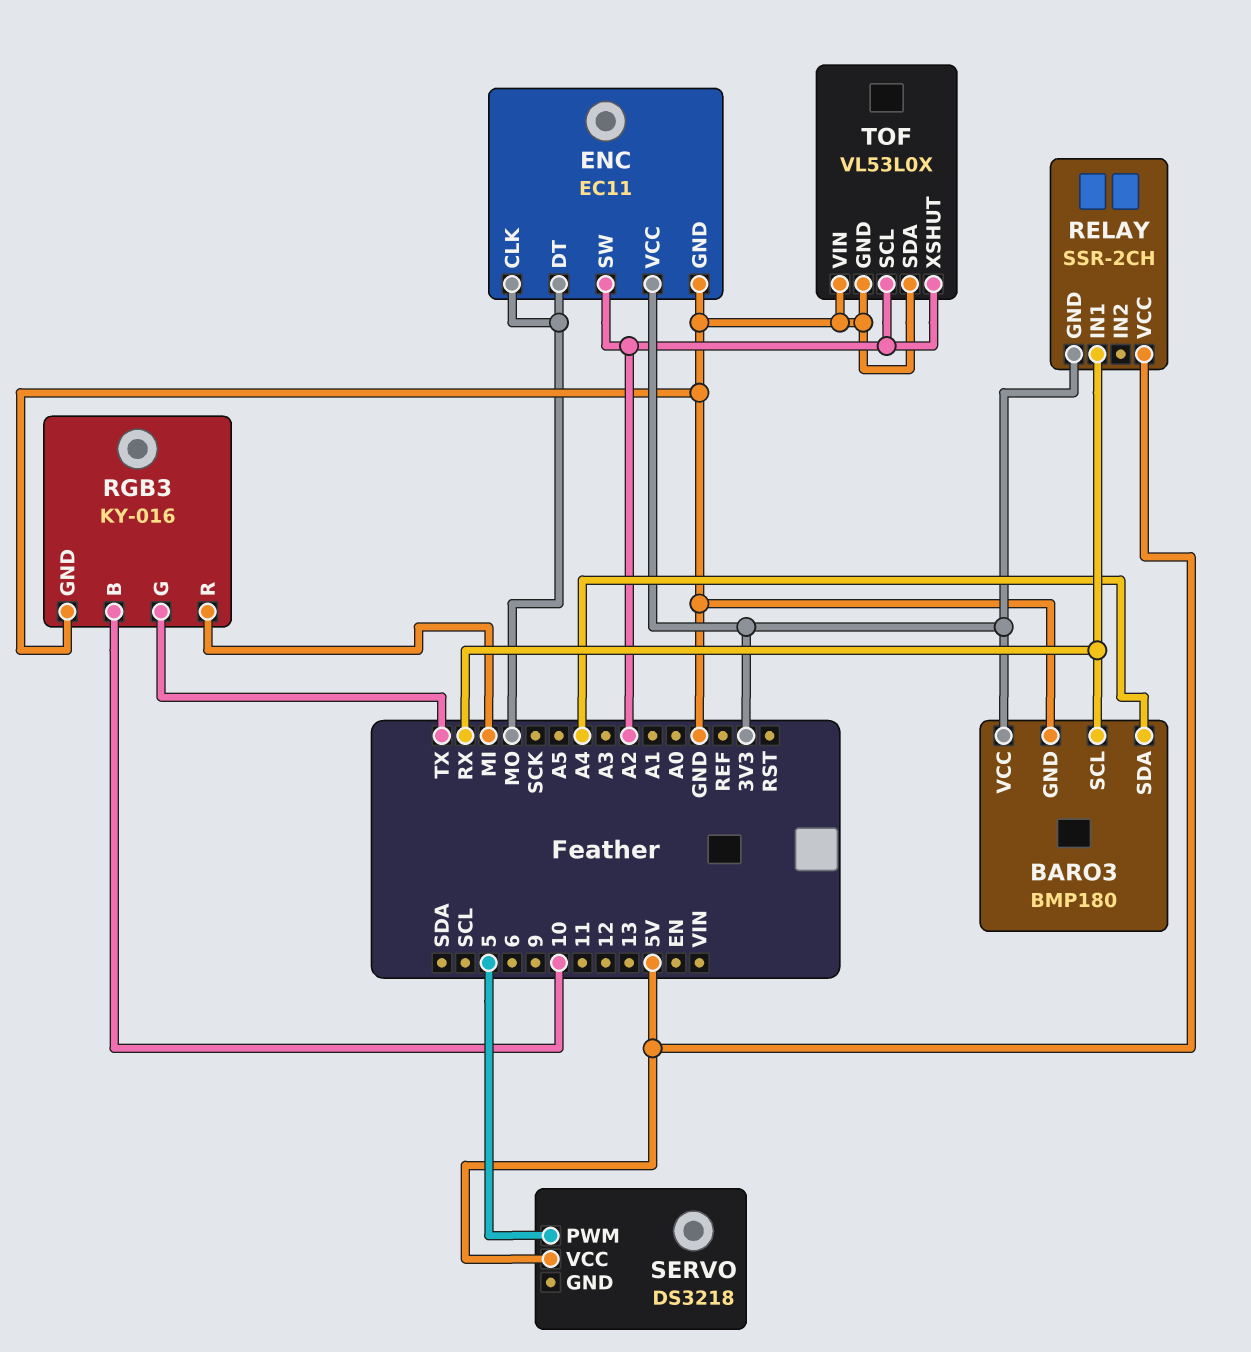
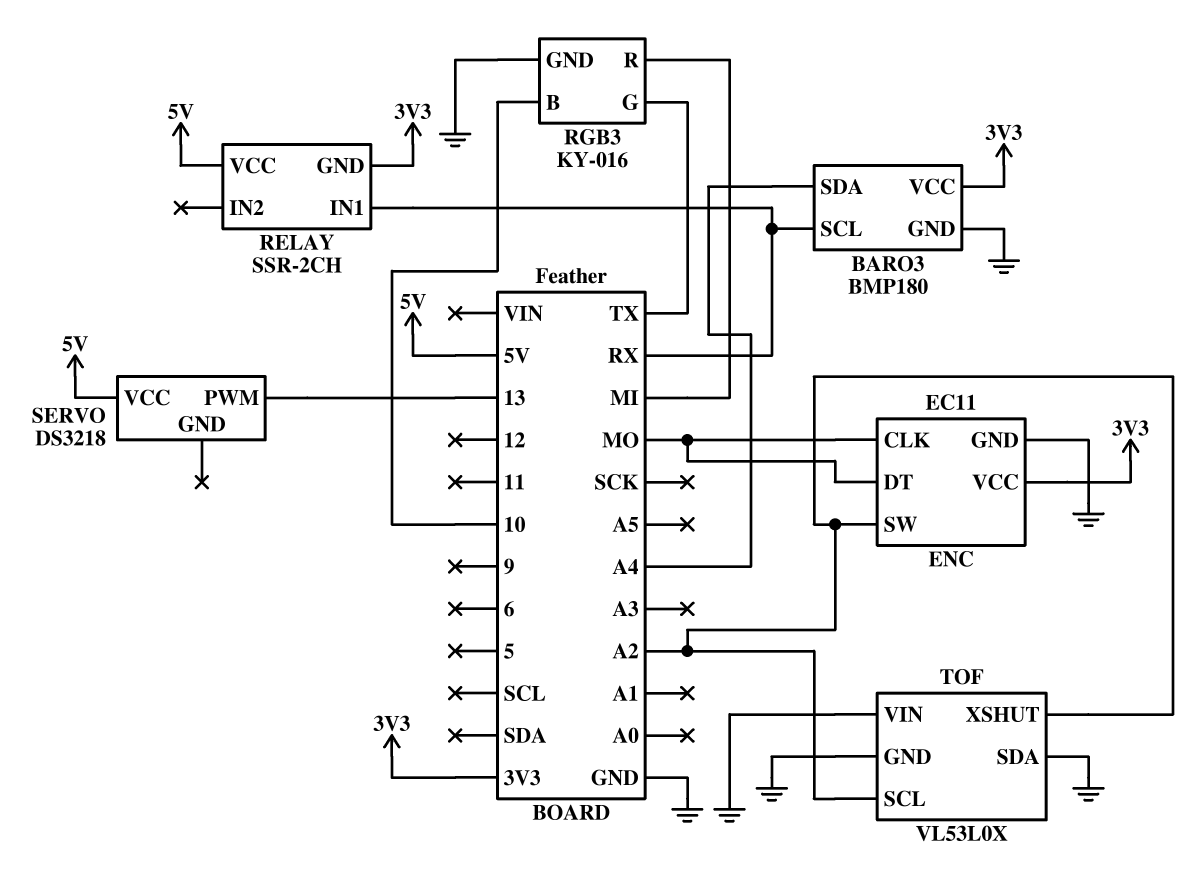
SERVO pin PWM: 5 -> 13

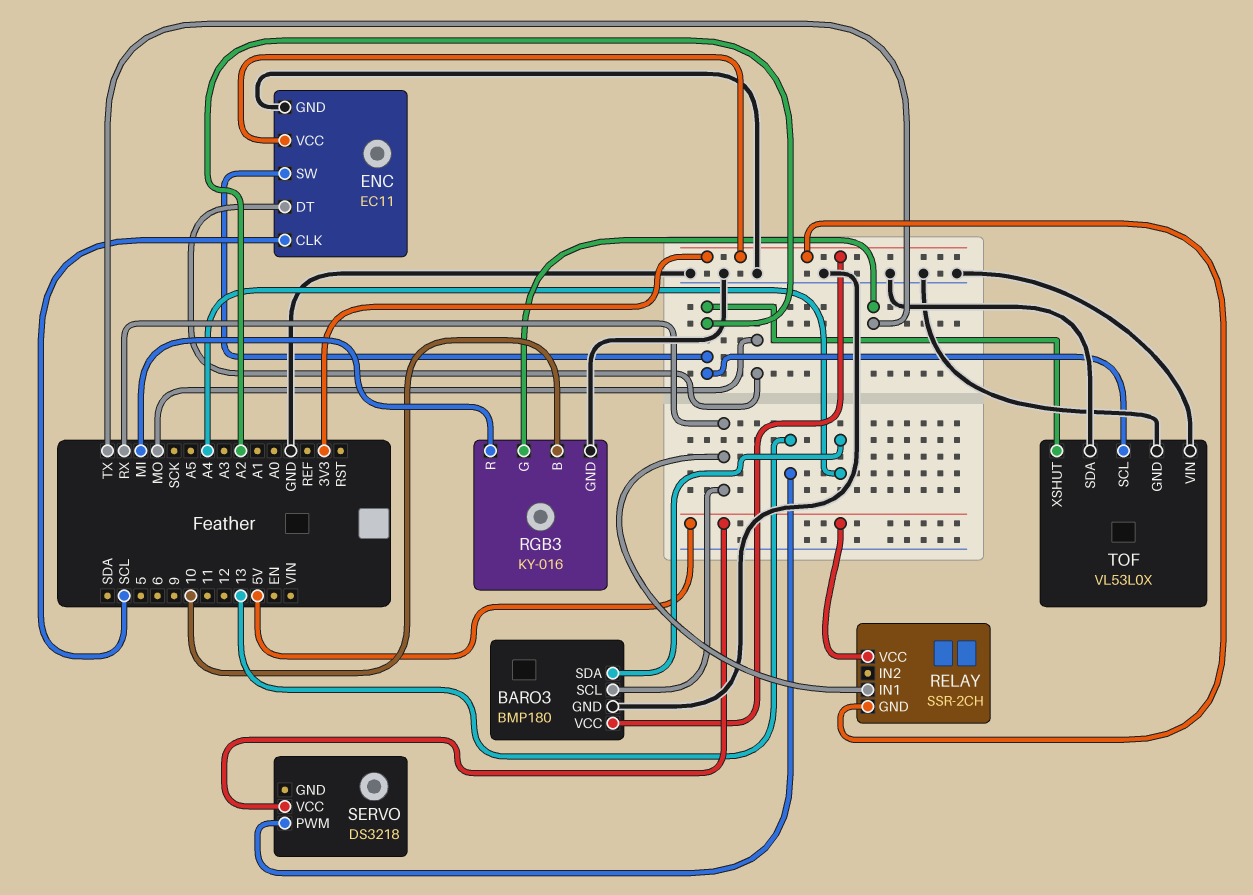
ENC pin CLK: MO -> SCL

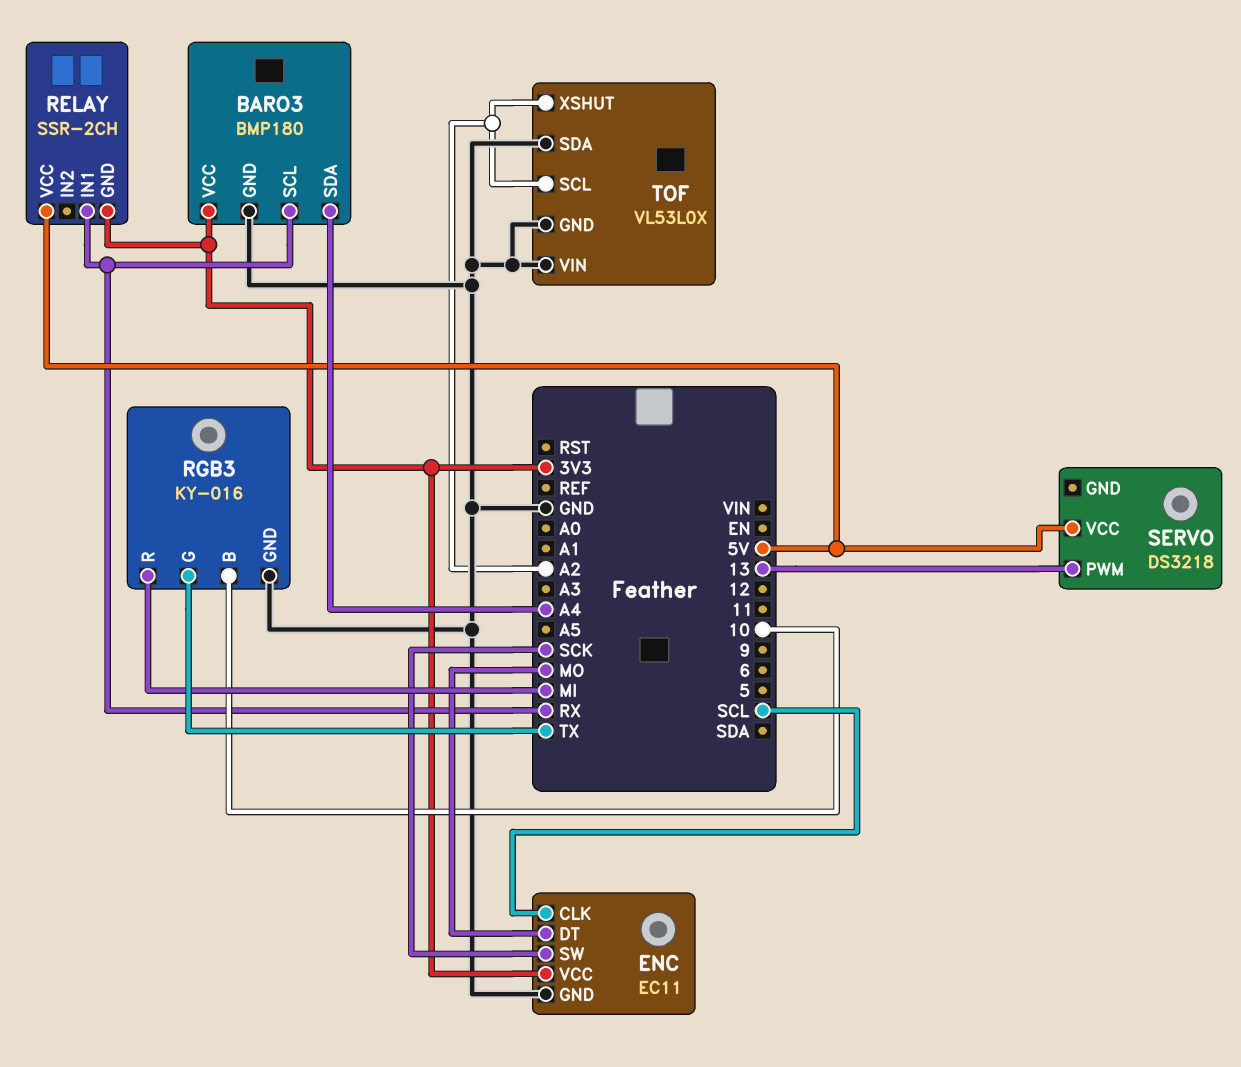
ENC pin SW: A2 -> SCK

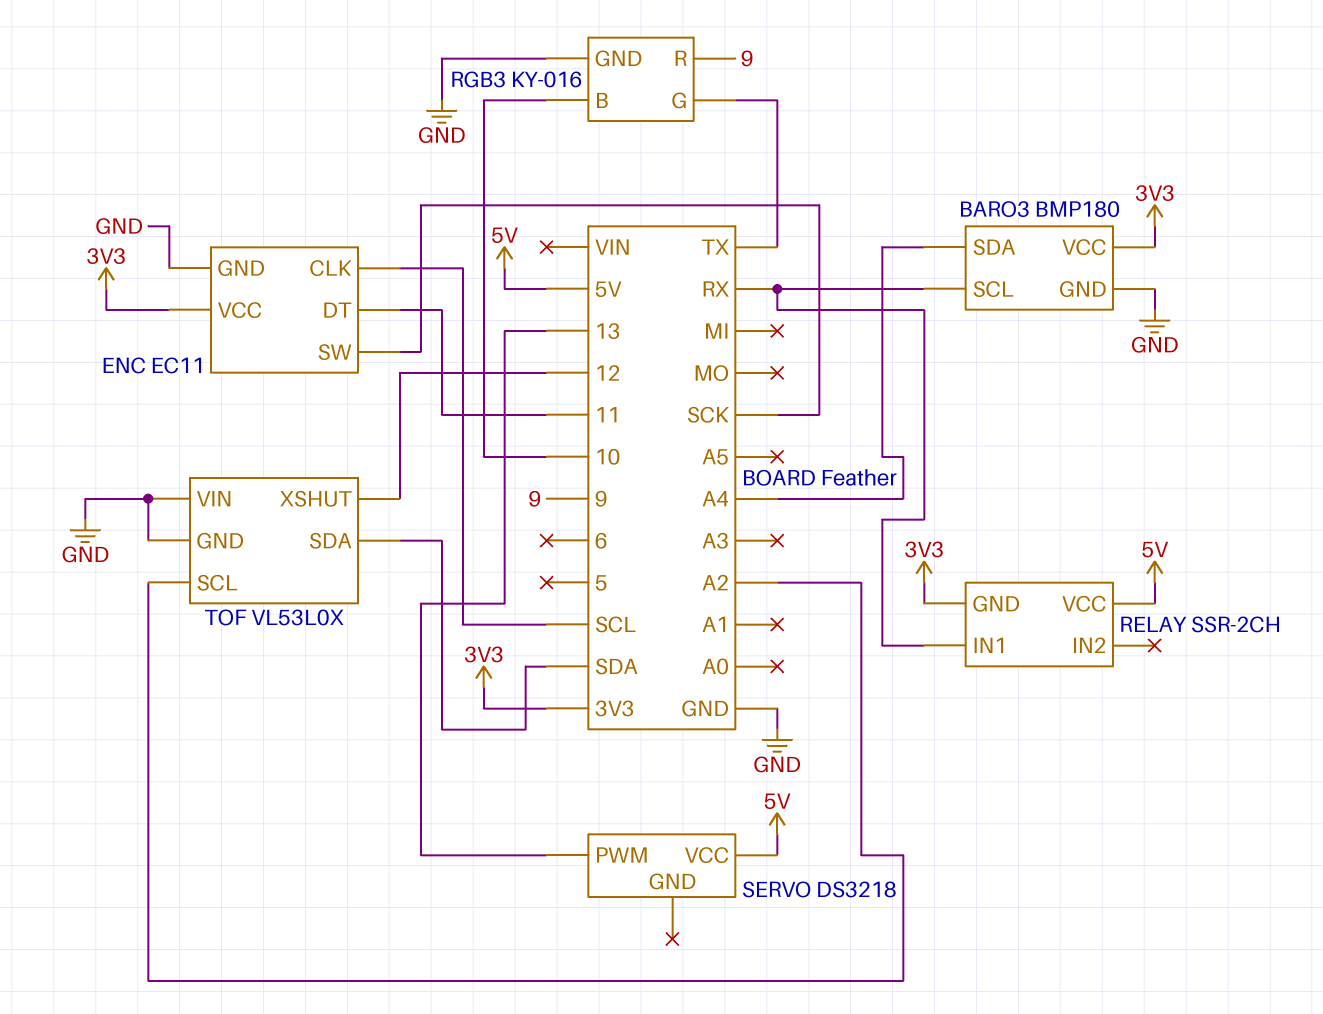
ENC pin DT: MO -> 11
RGB3 pin R: MI -> 9
TOF pin SDA: GND -> SDA
TOF pin XSHUT: A2 -> 12

